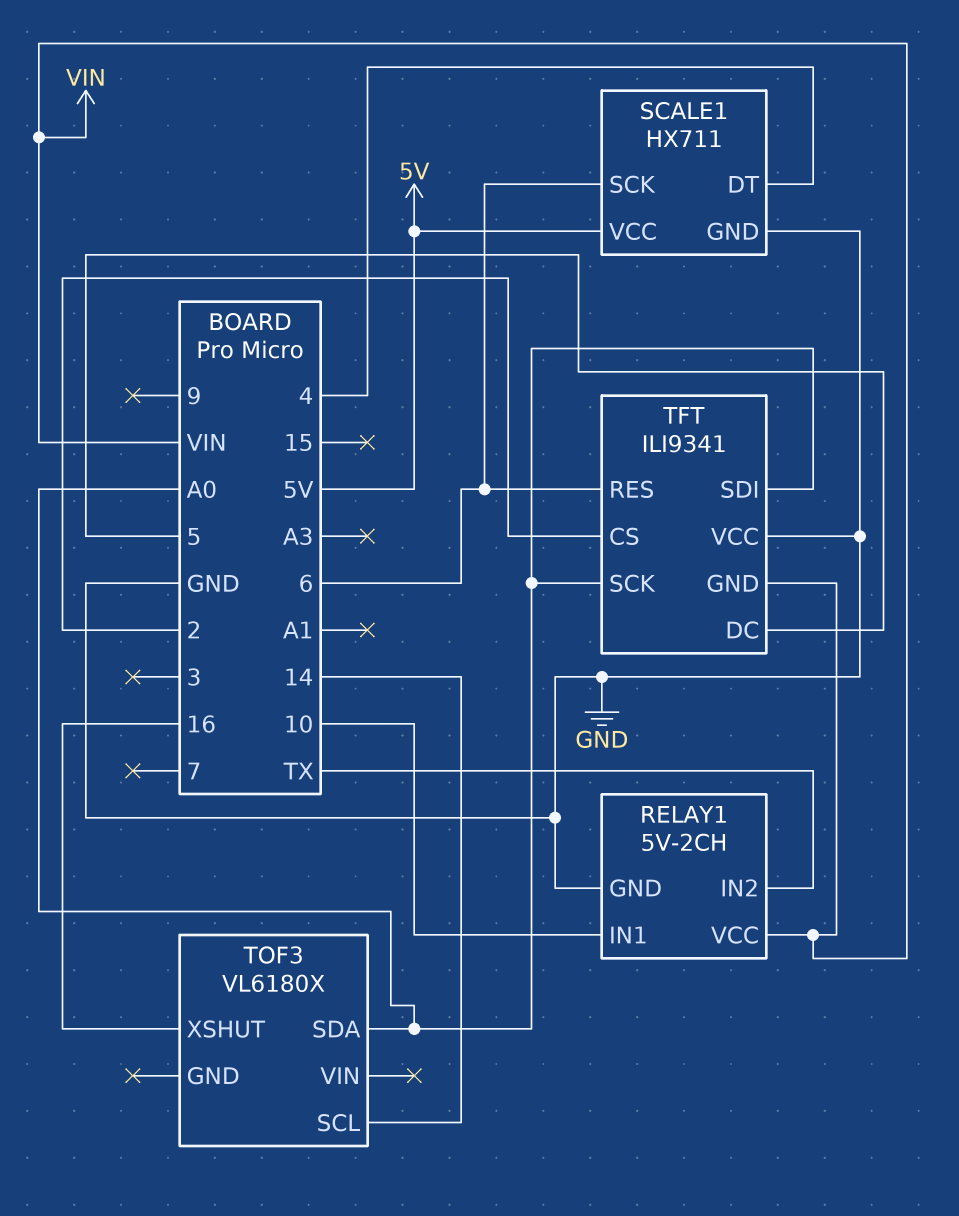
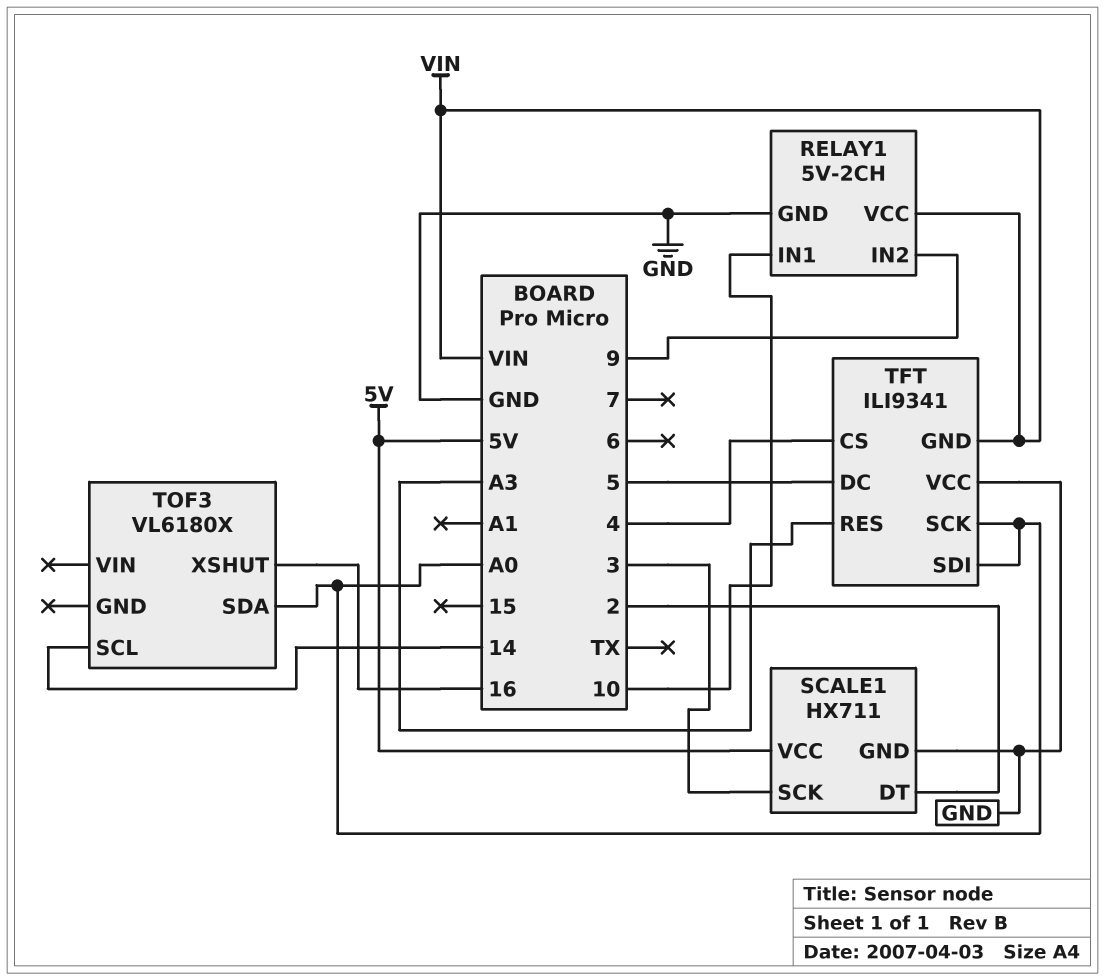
RELAY1 pin IN2: TX -> 9
SCALE1 pin DT: 4 -> 2
SCALE1 pin SCK: 6 -> 3
TFT pin CS: 2 -> 4
TFT pin RES: 6 -> A3

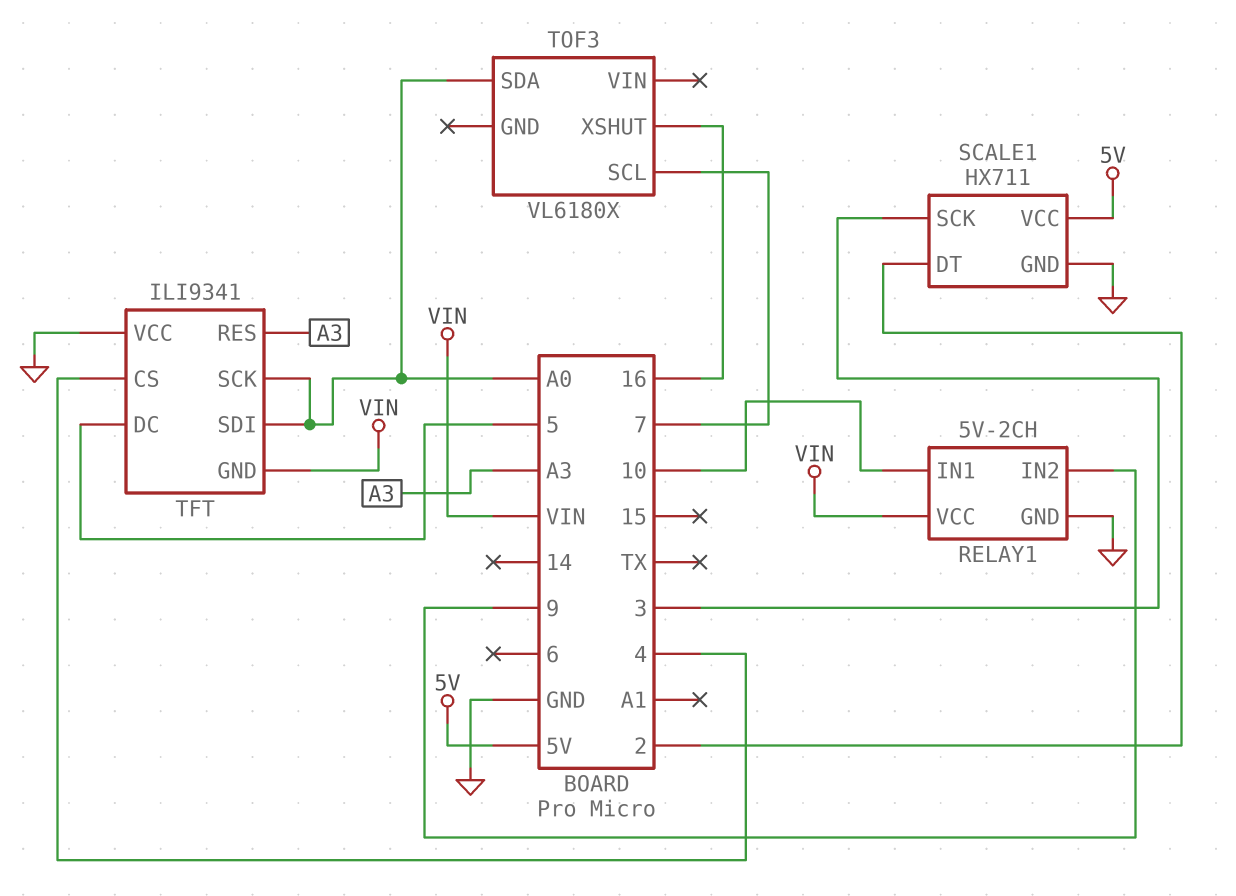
TOF3 pin SCL: 14 -> 7

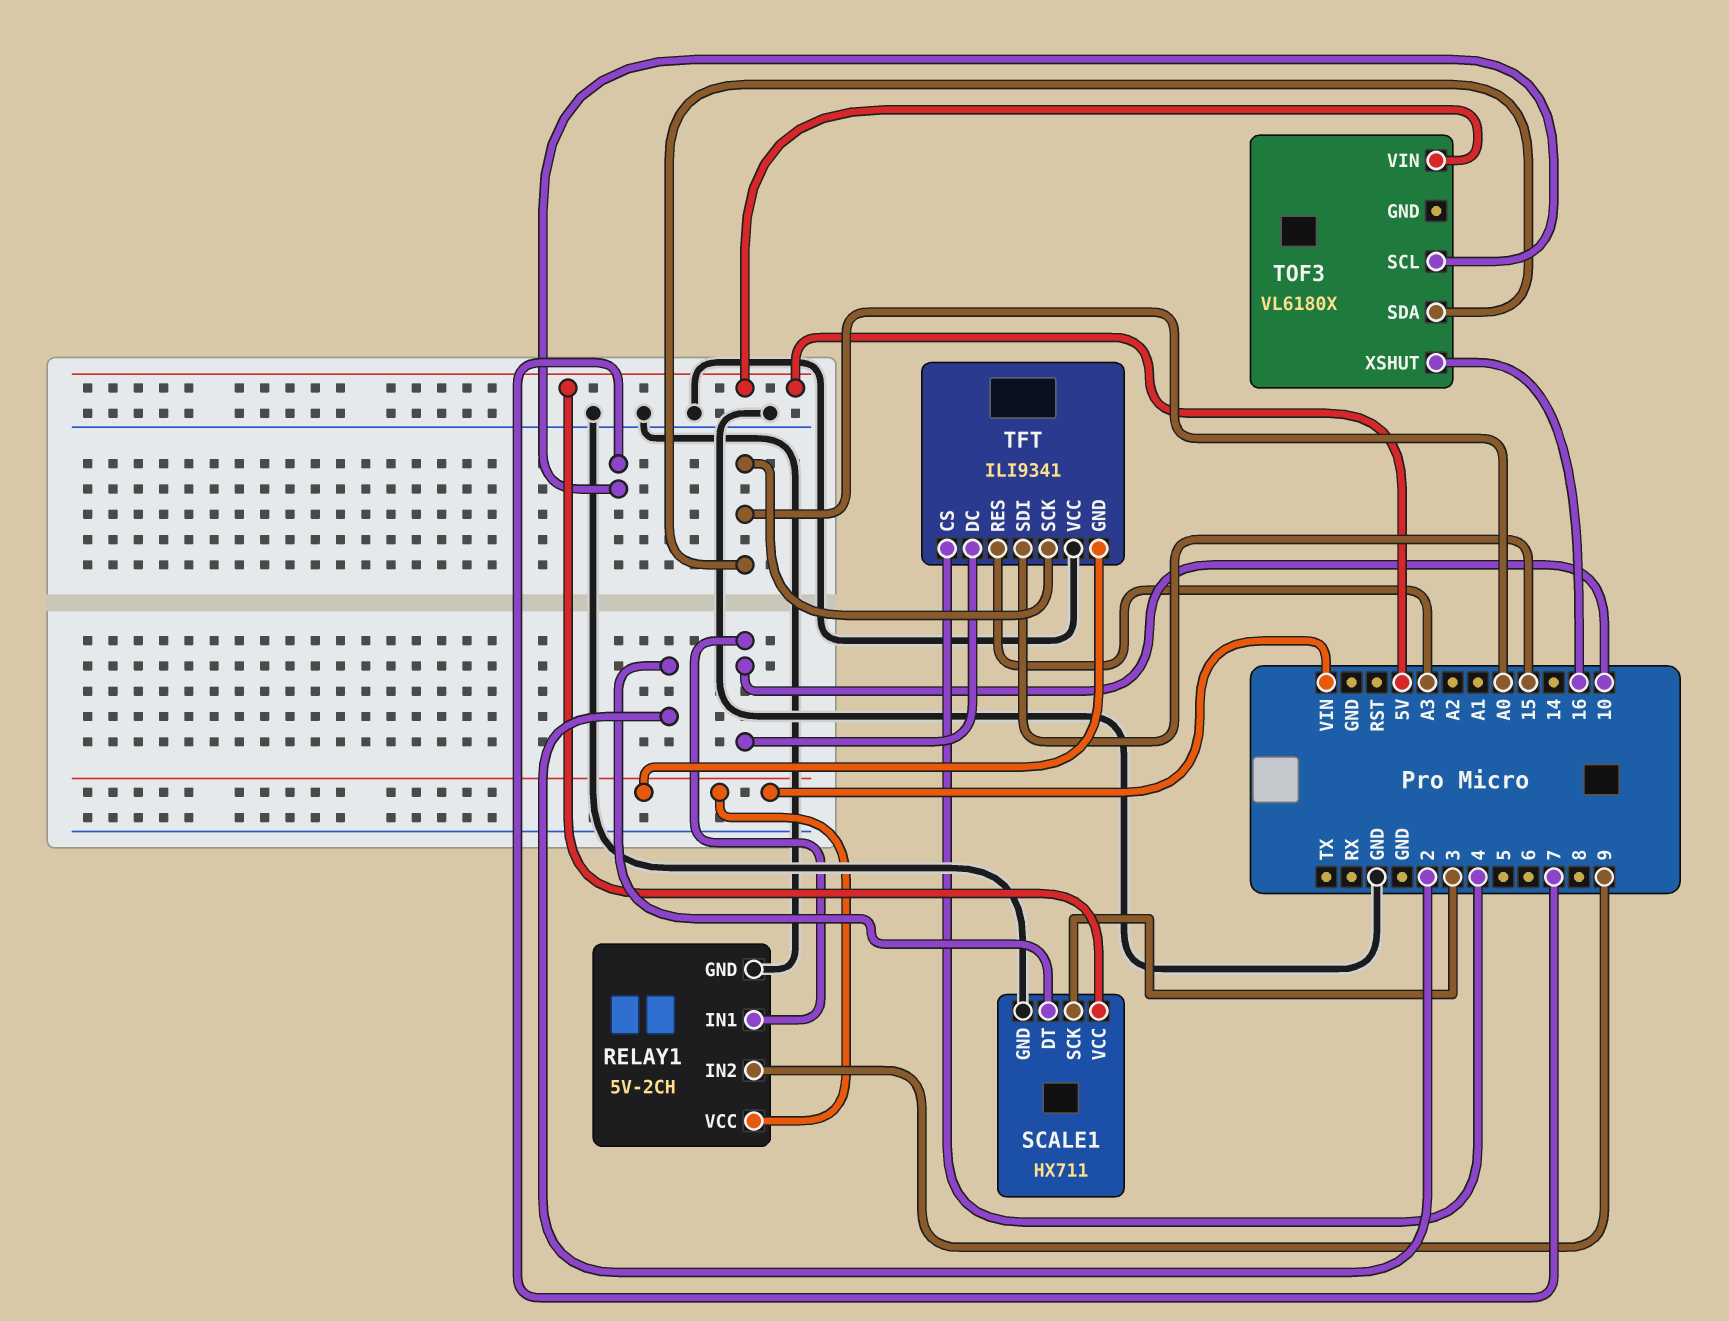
TFT pin DC: 5 -> 10
TFT pin SDI: A0 -> 15
TOF3 pin VIN: none -> 5V

